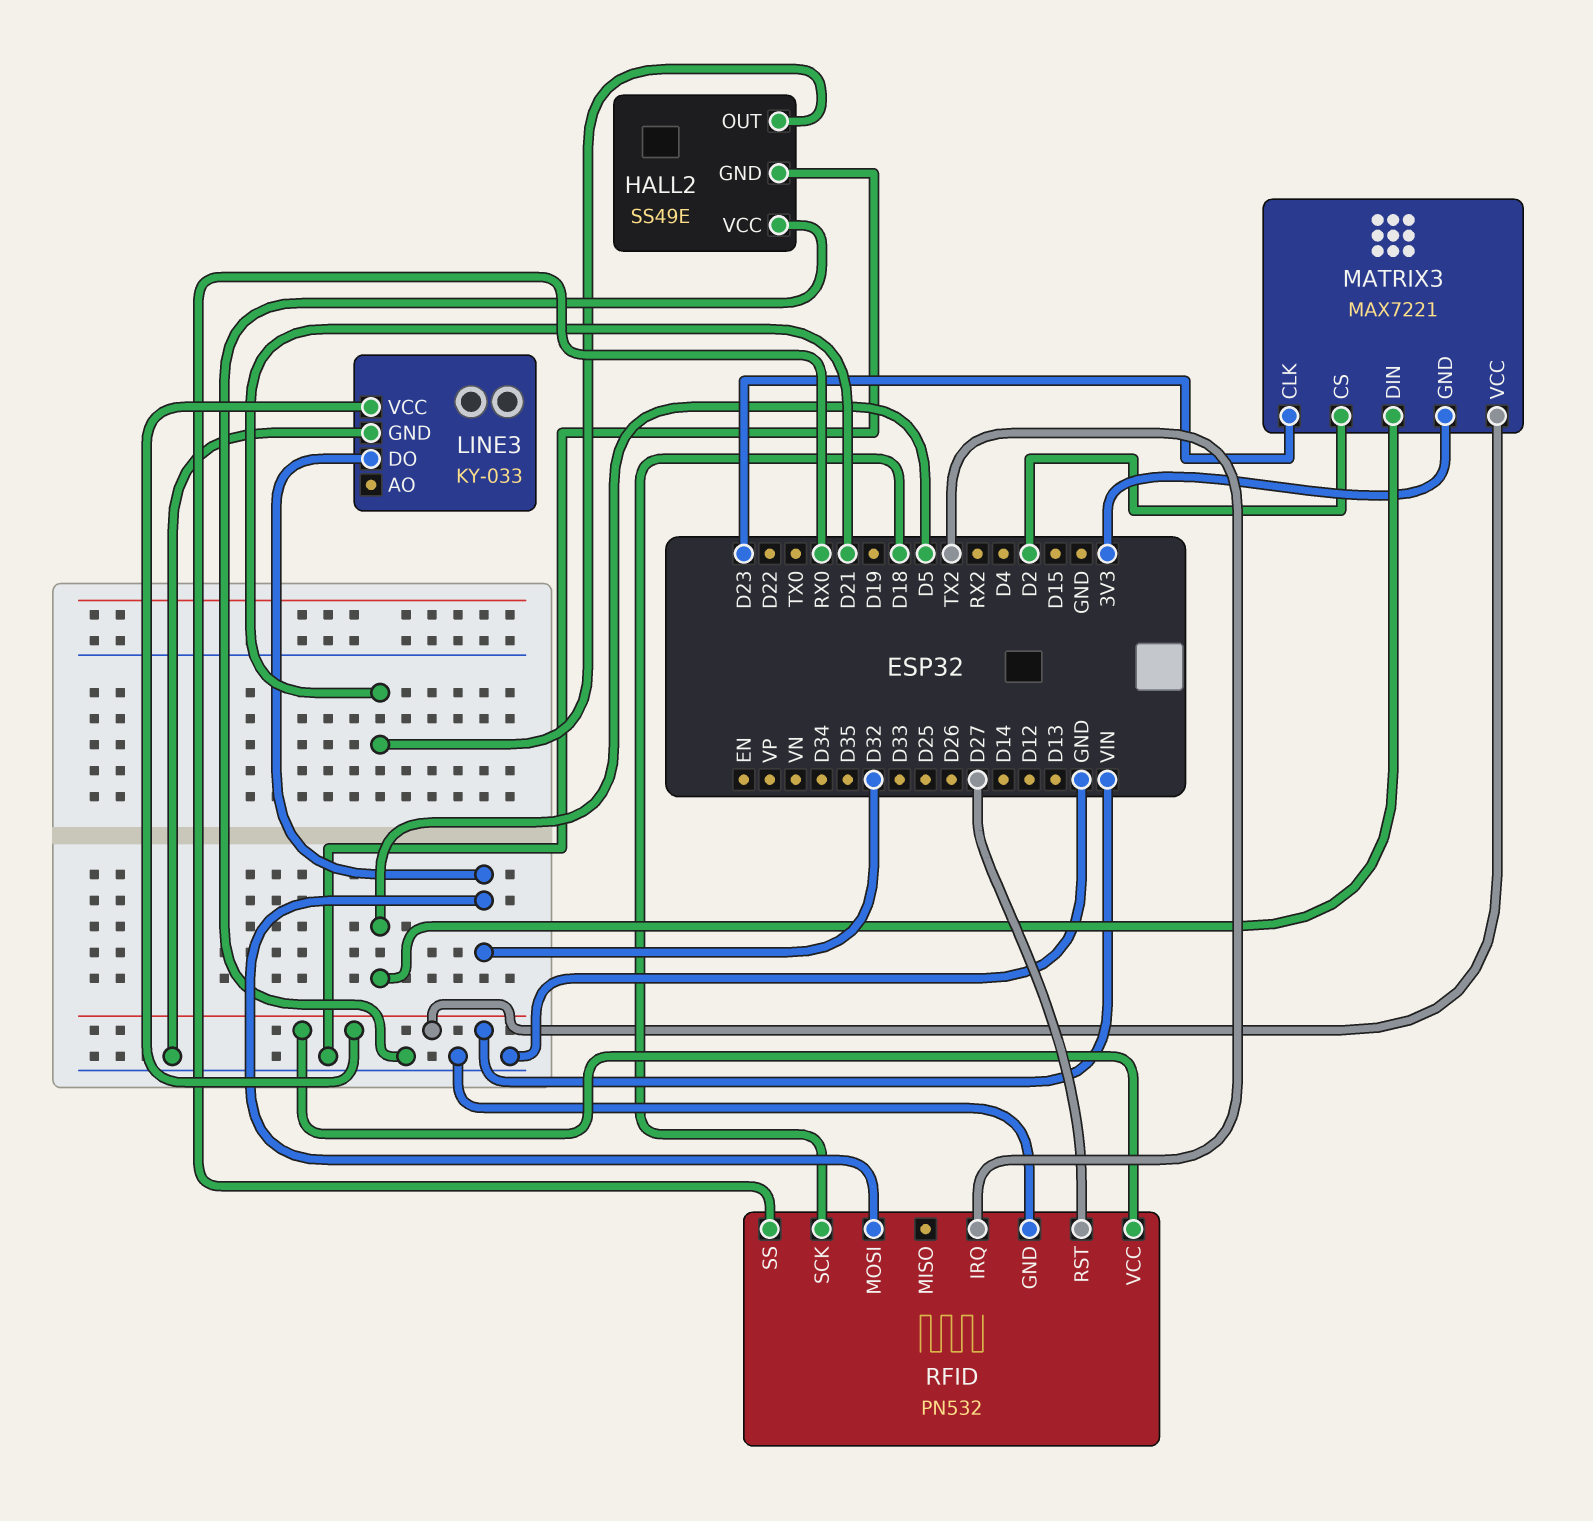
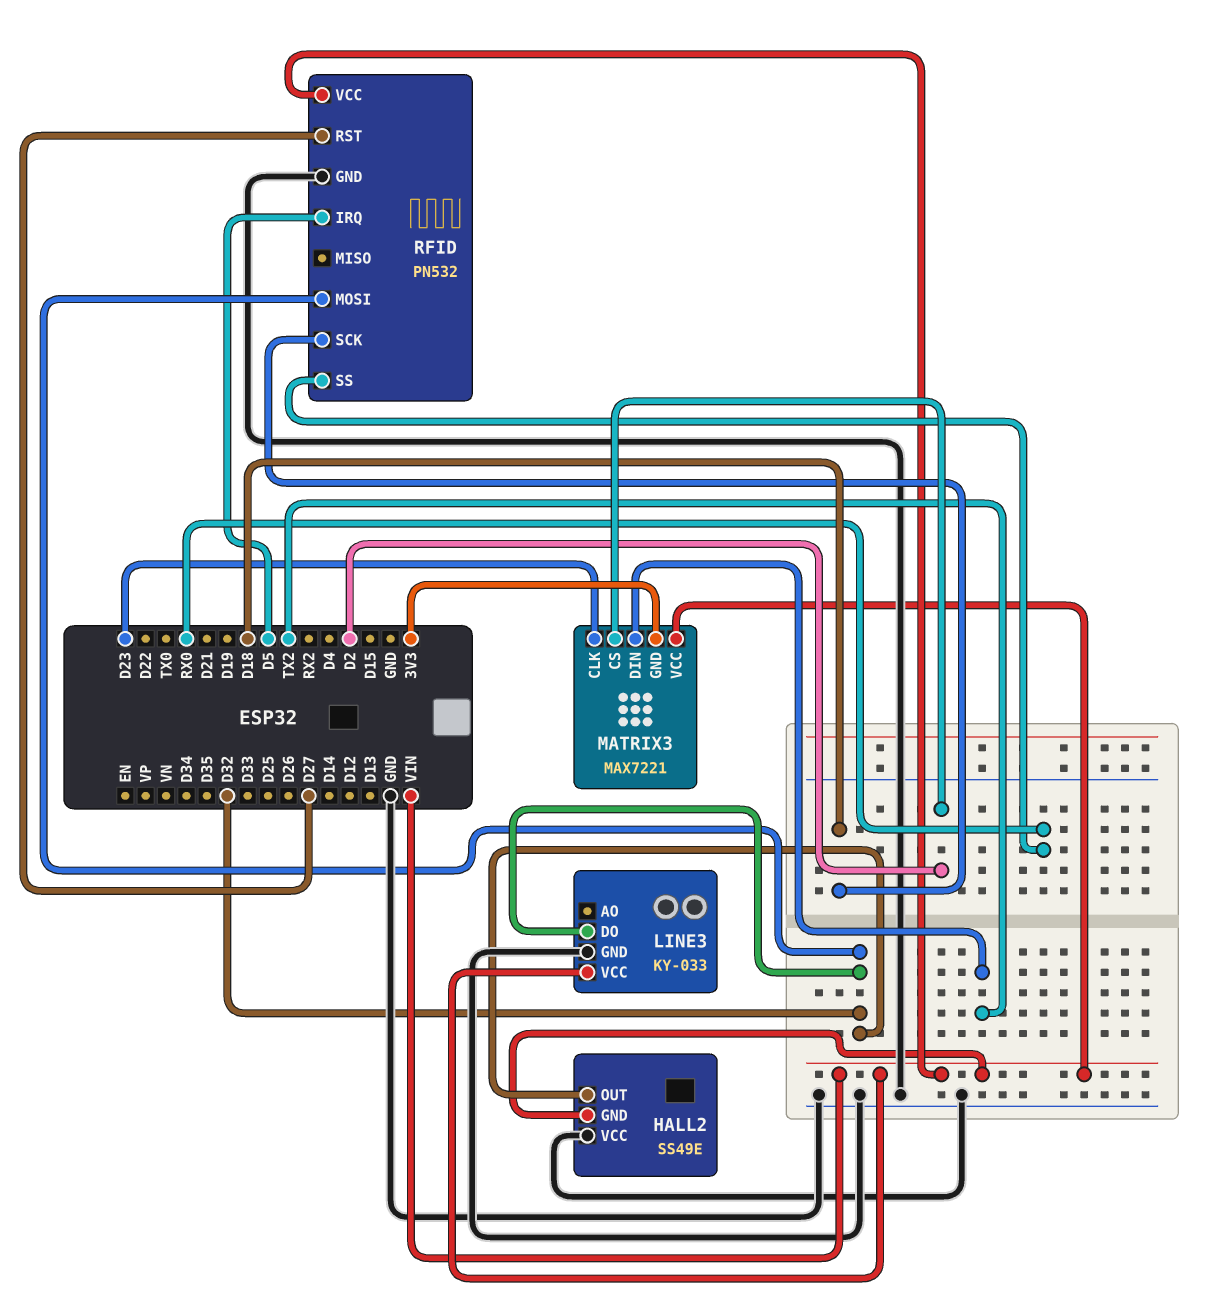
HALL2 pin GND: GND -> VIN
HALL2 pin OUT: D21 -> D32
MATRIX3 pin DIN: D5 -> TX2
RFID pin IRQ: TX2 -> D5

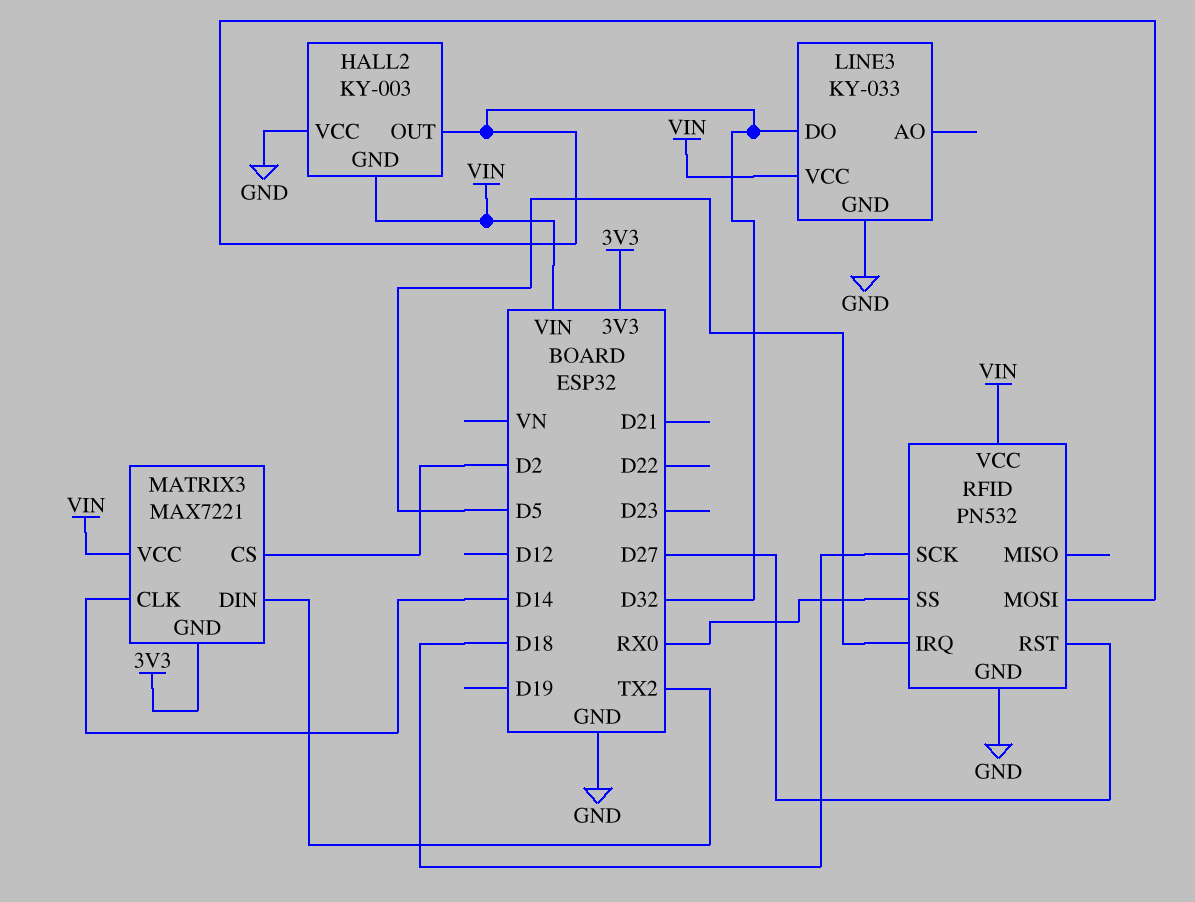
HALL2: SS49E -> KY-003
MATRIX3 pin CLK: D23 -> D14

